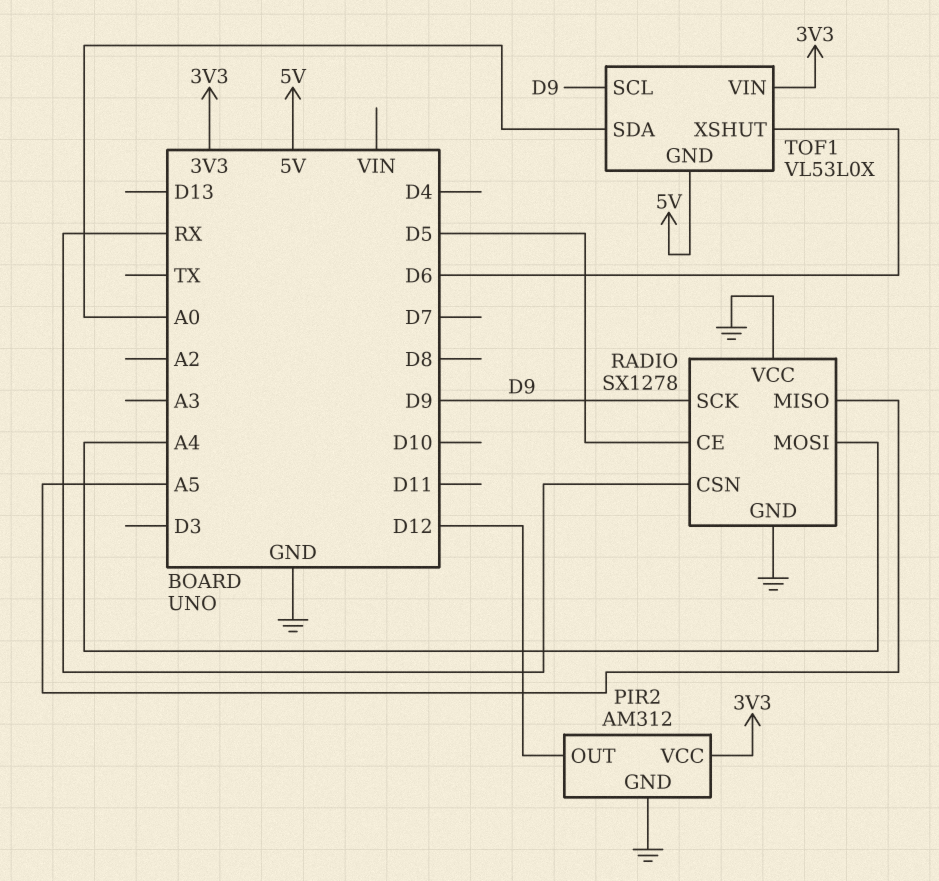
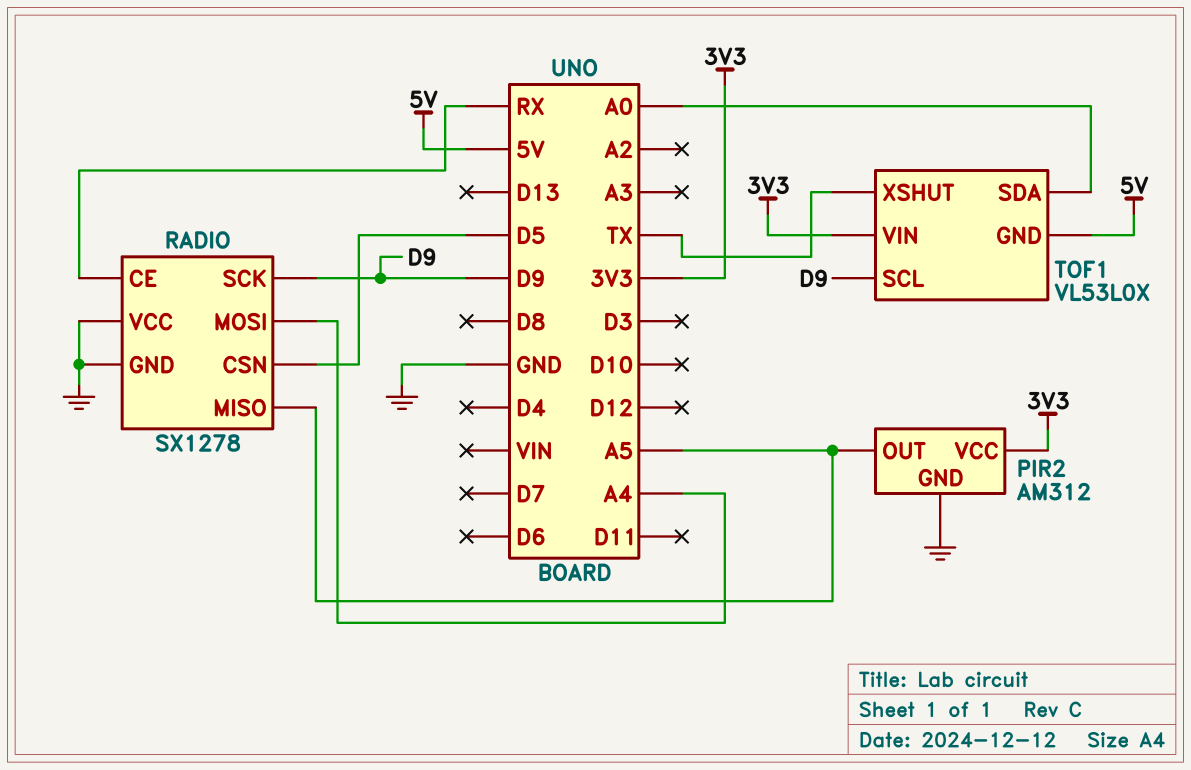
PIR2 pin OUT: D12 -> A5
RADIO pin CE: D5 -> RX
RADIO pin CSN: RX -> D5
TOF1 pin XSHUT: D6 -> TX

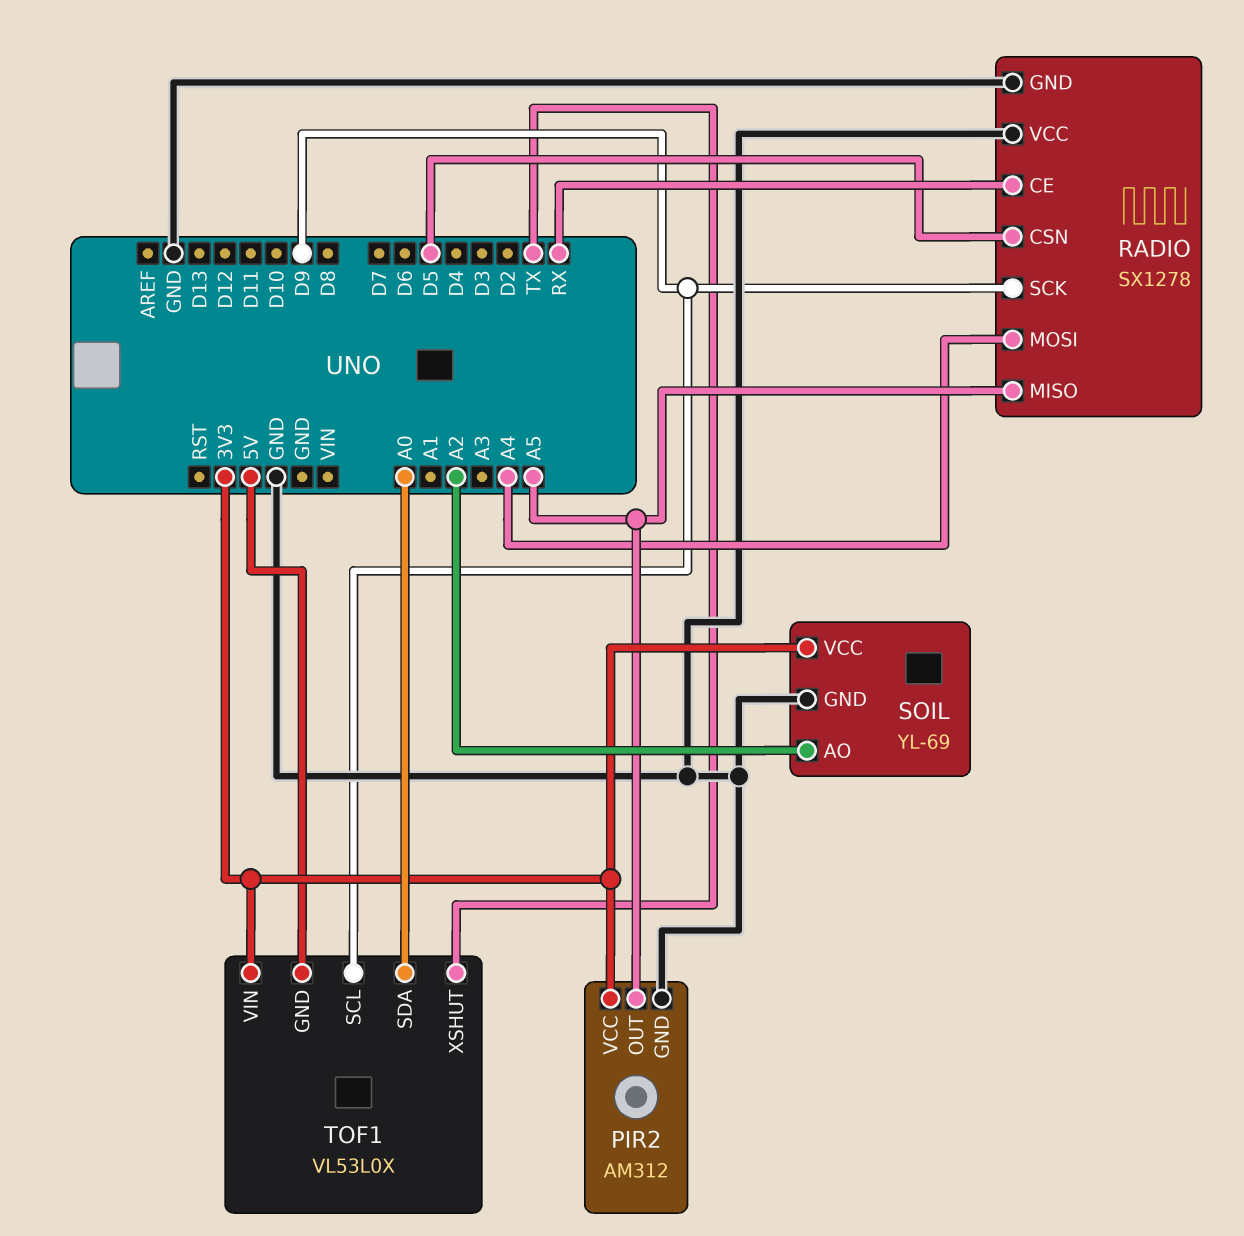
SOIL: none -> YL-69
SOIL pin AO: none -> A2
SOIL pin GND: none -> GND
SOIL pin VCC: none -> 3V3

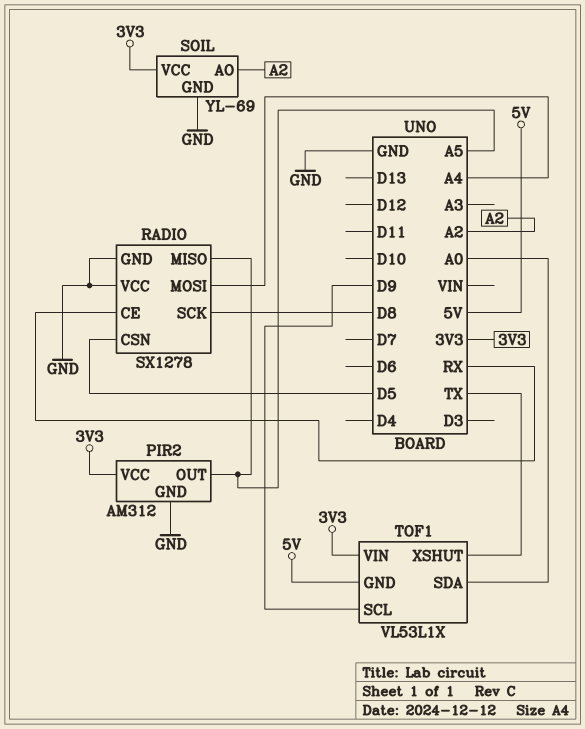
RADIO pin SCK: D9 -> D8
TOF1: VL53L0X -> VL53L1X

